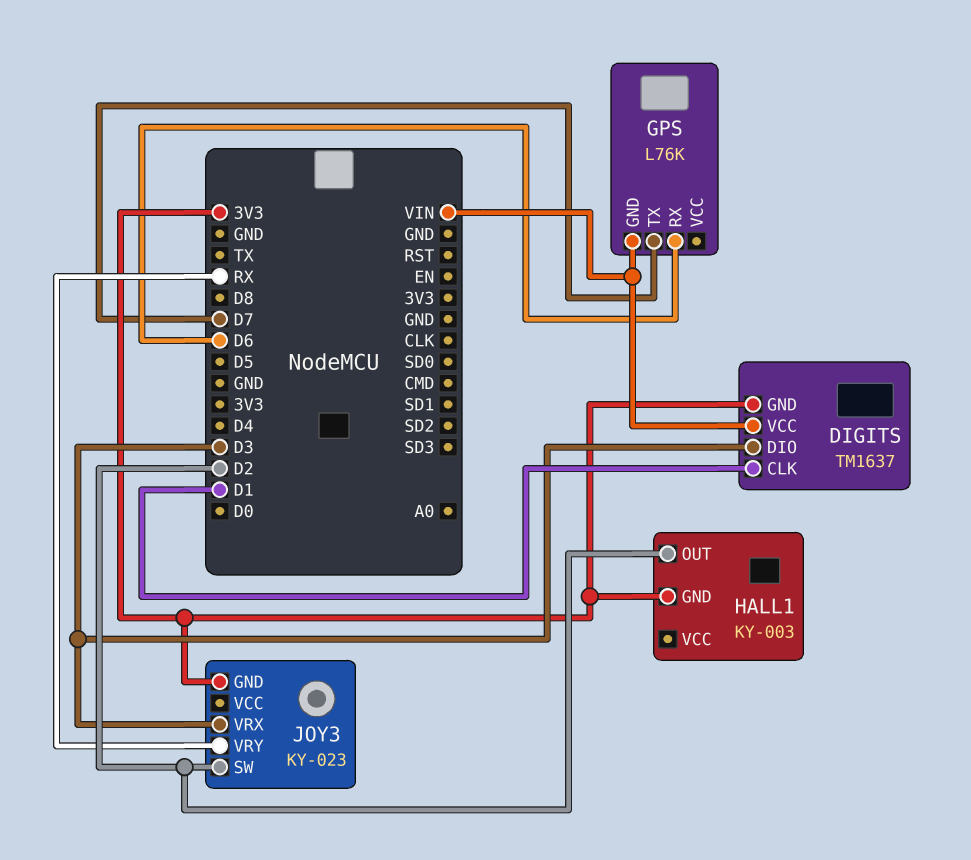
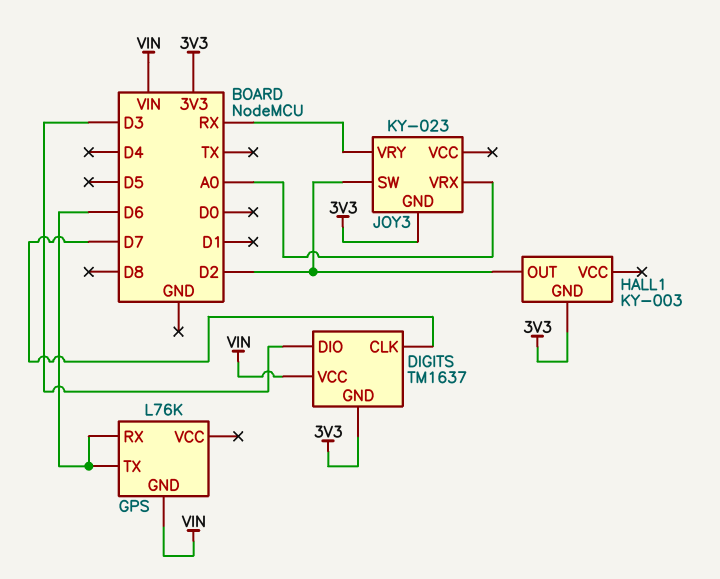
DIGITS pin CLK: D1 -> D7
GPS pin TX: D7 -> D6
JOY3 pin VRX: D3 -> A0

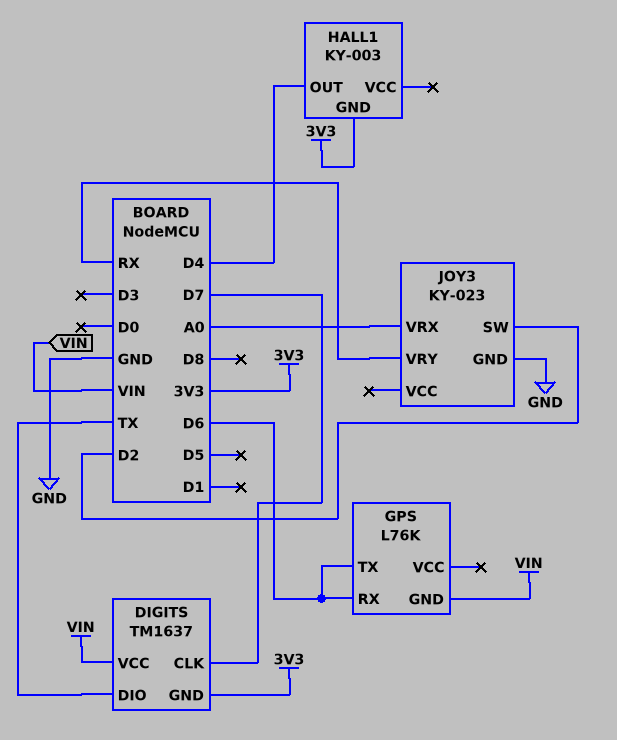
DIGITS pin DIO: D3 -> TX
HALL1 pin OUT: D2 -> D4
JOY3 pin GND: 3V3 -> GND

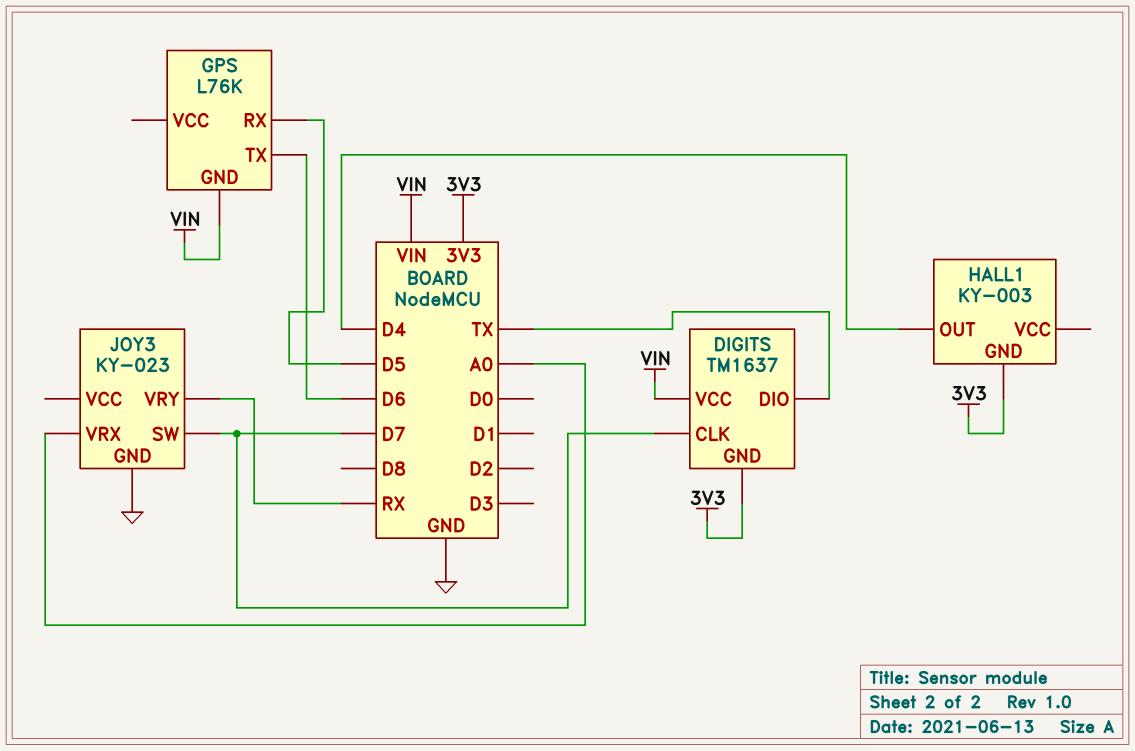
GPS pin RX: D6 -> D5
JOY3 pin SW: D2 -> D7

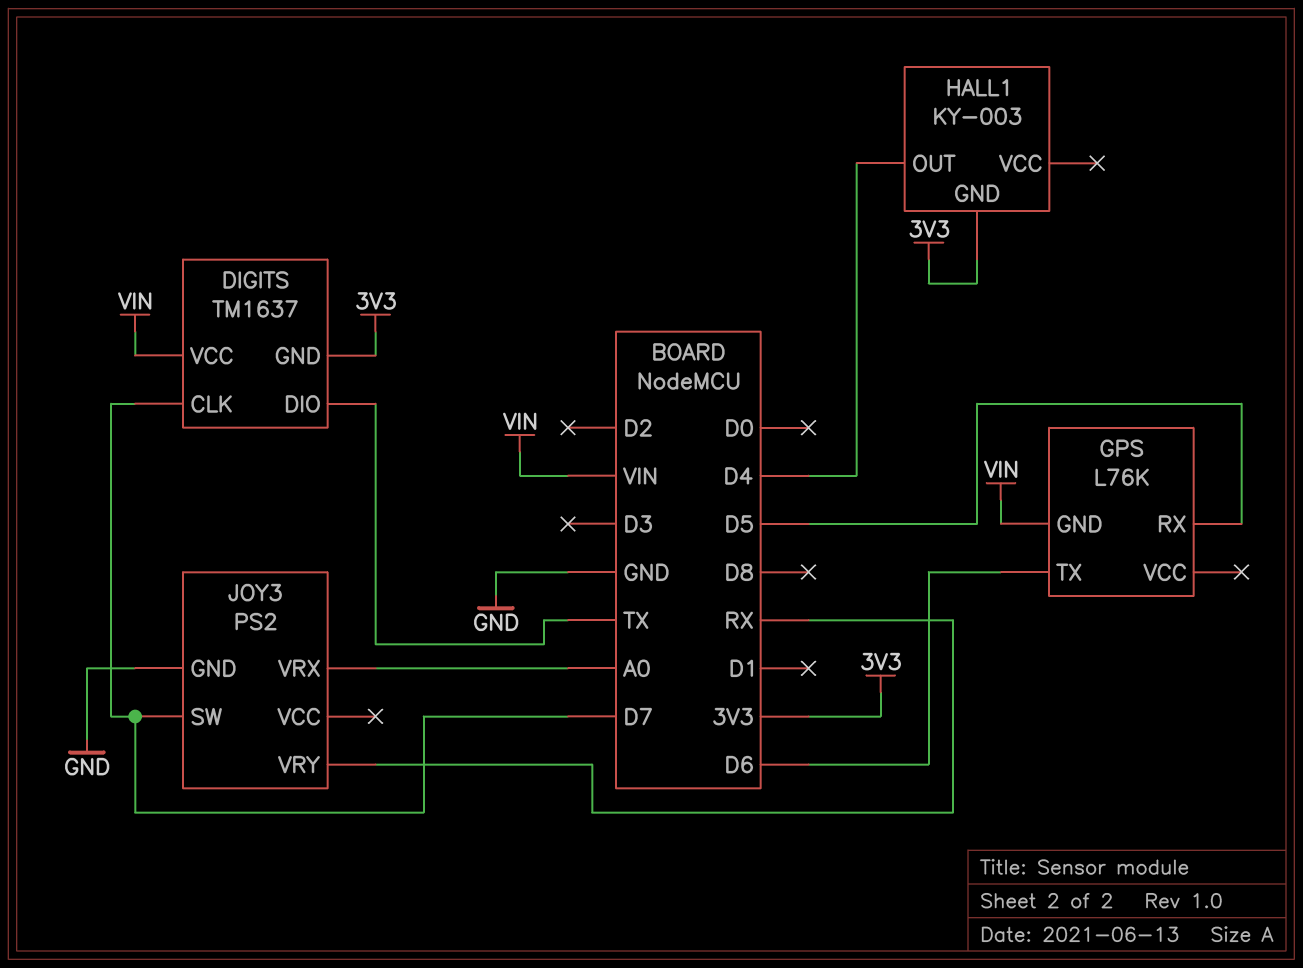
JOY3: KY-023 -> PS2

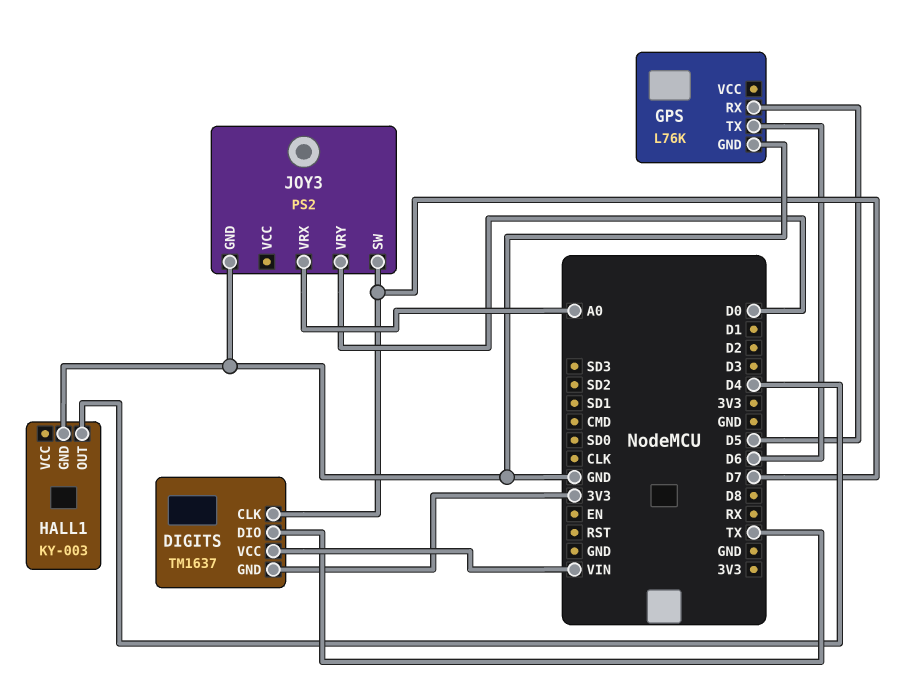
GPS pin GND: VIN -> GND
HALL1 pin GND: 3V3 -> GND
JOY3 pin VRY: RX -> D0

